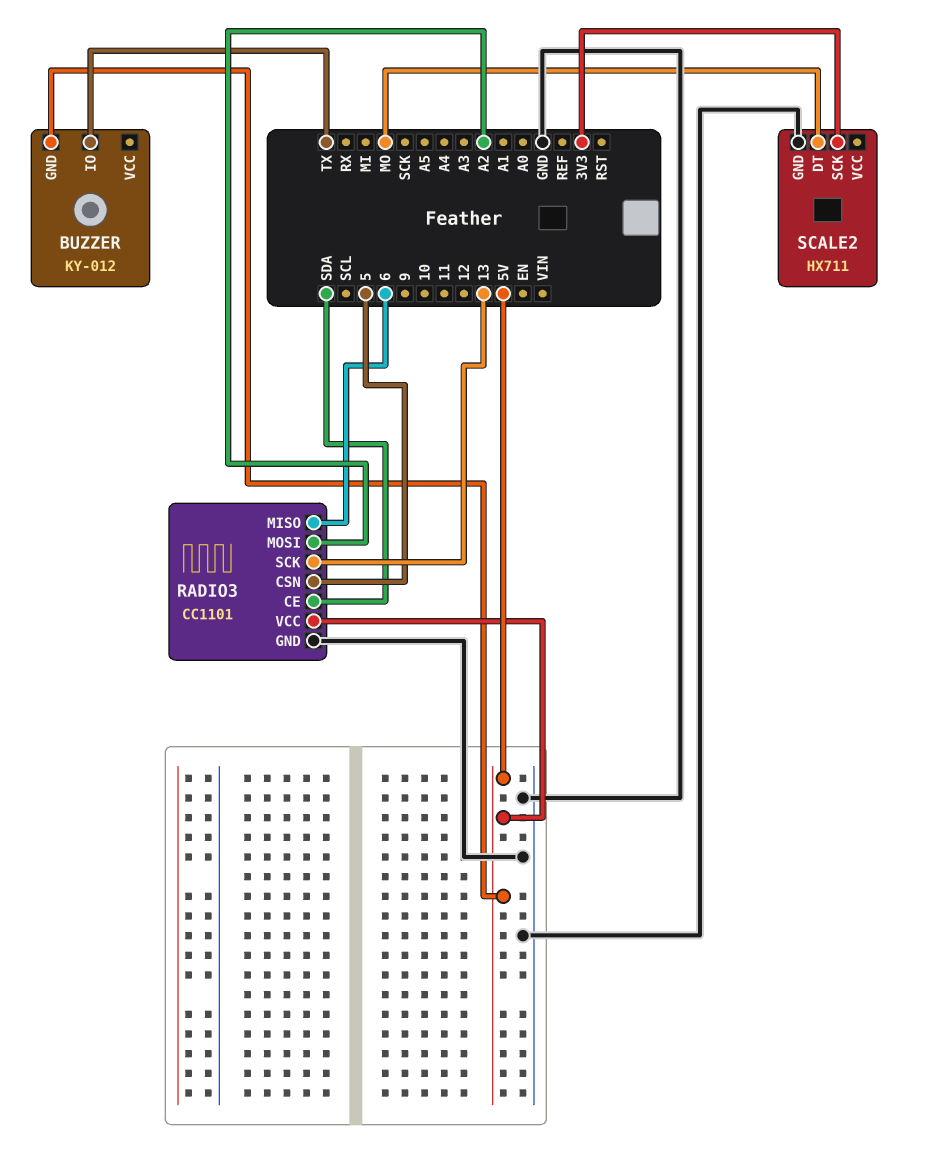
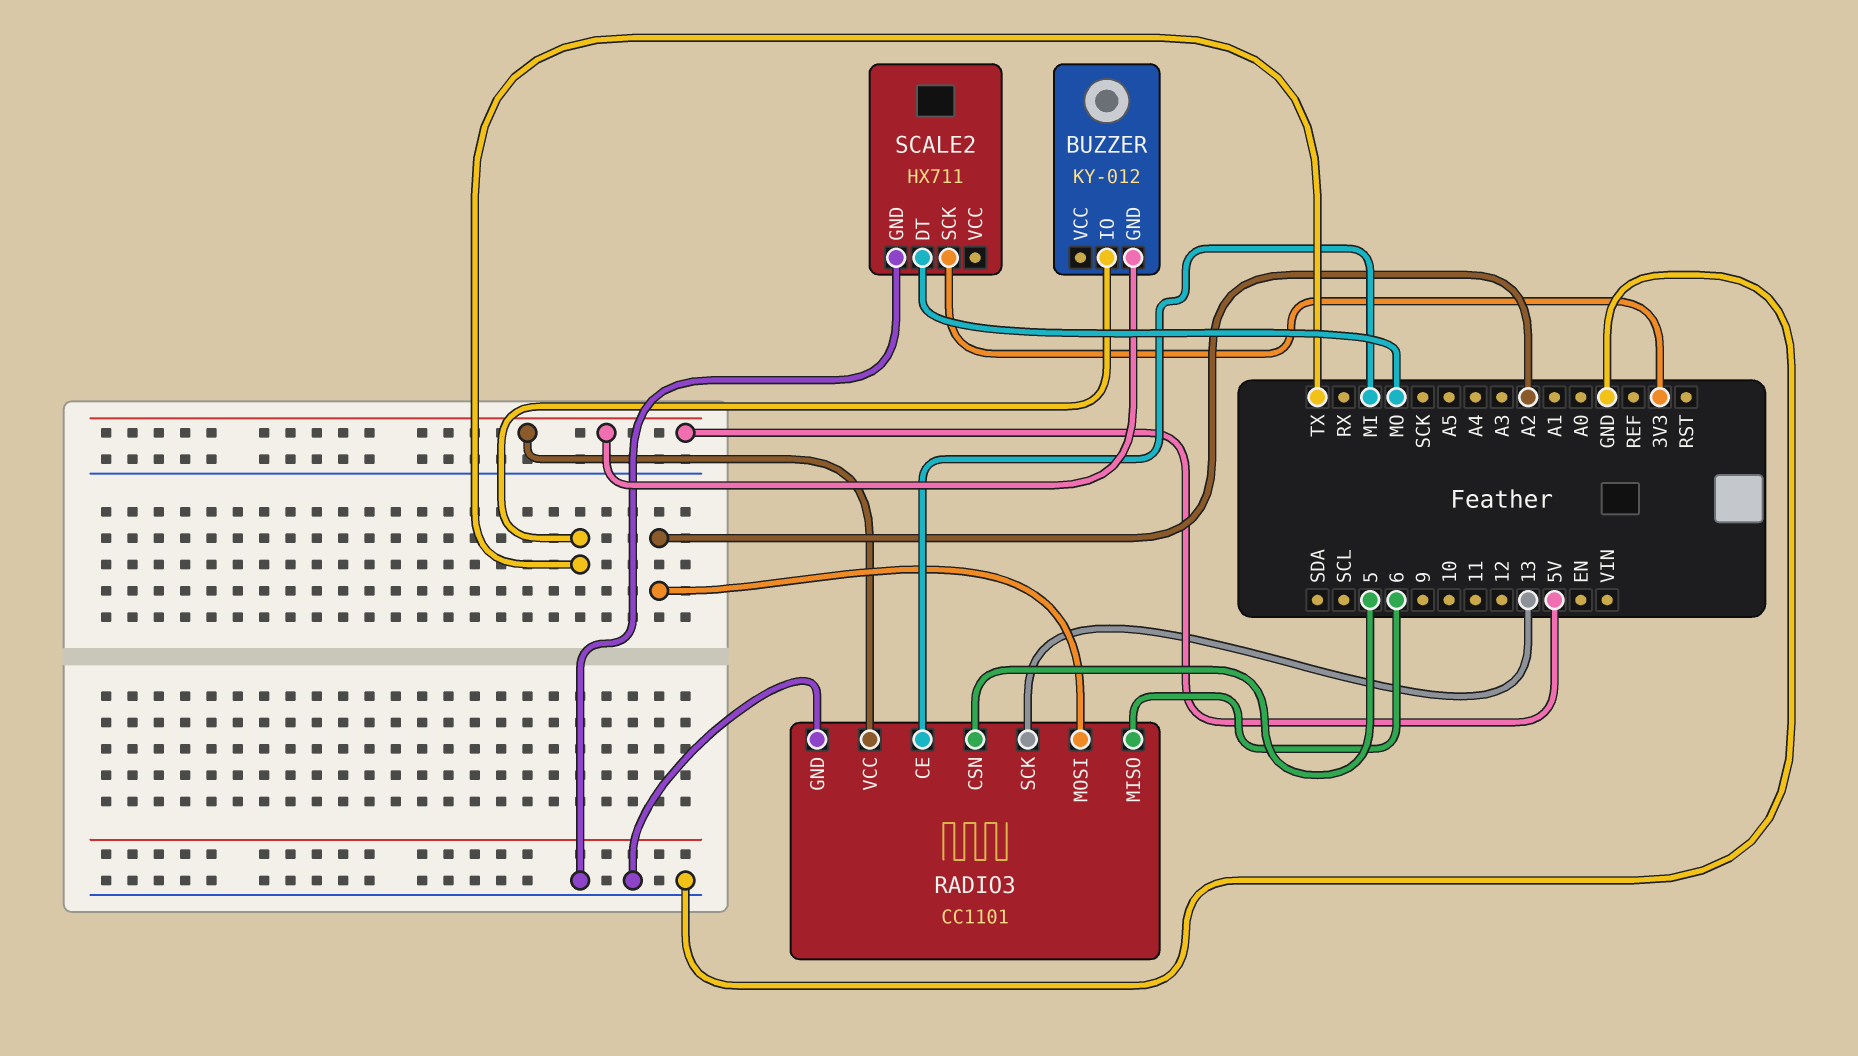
RADIO3 pin CE: SDA -> MI

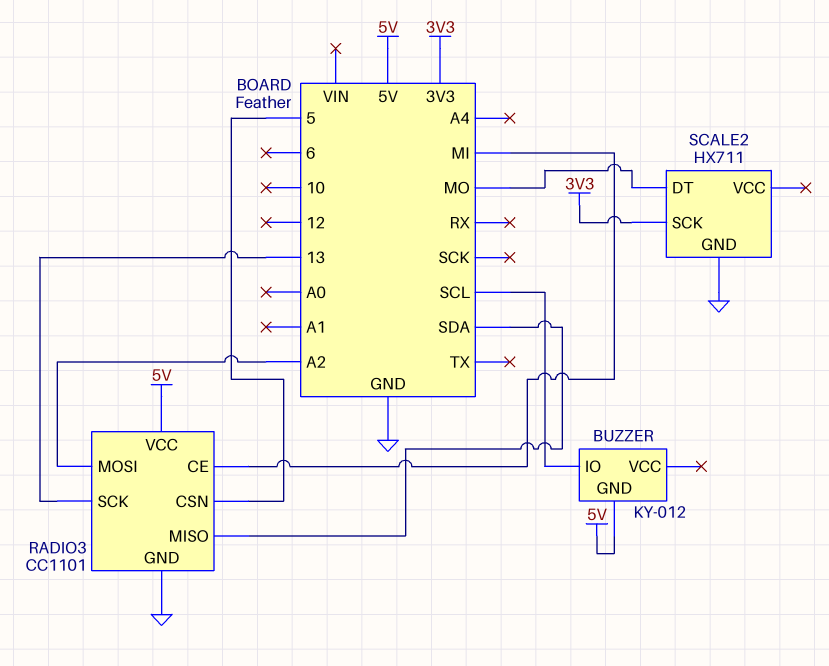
BUZZER pin IO: TX -> SCL
RADIO3 pin MISO: 6 -> SDA

